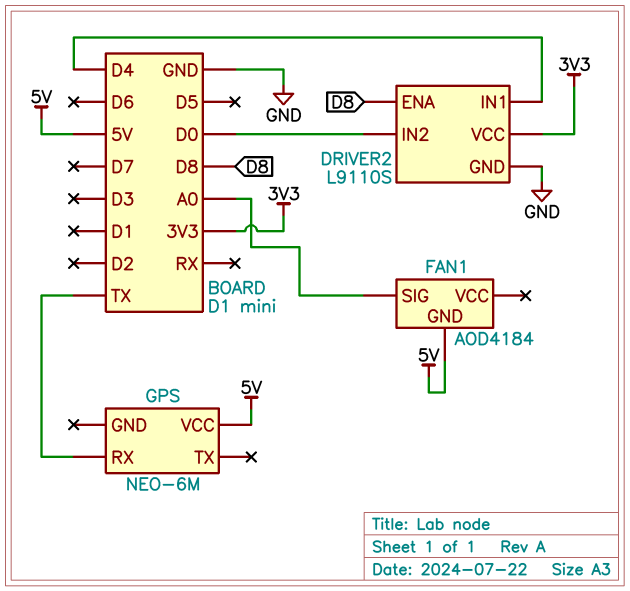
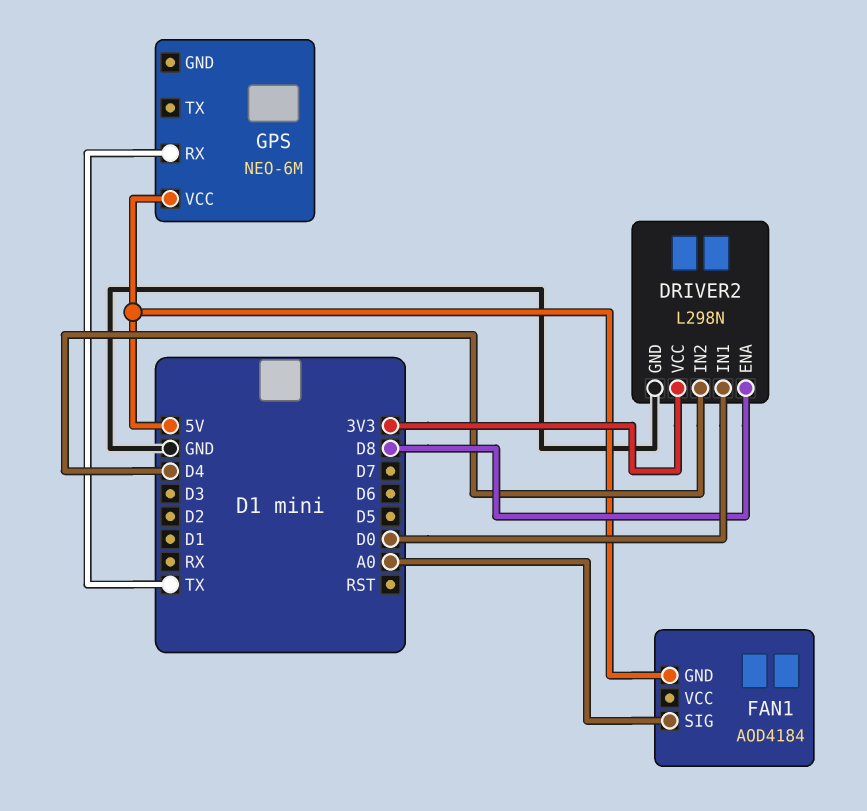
DRIVER2: L9110S -> L298N
DRIVER2 pin IN1: D4 -> D0
DRIVER2 pin IN2: D0 -> D4

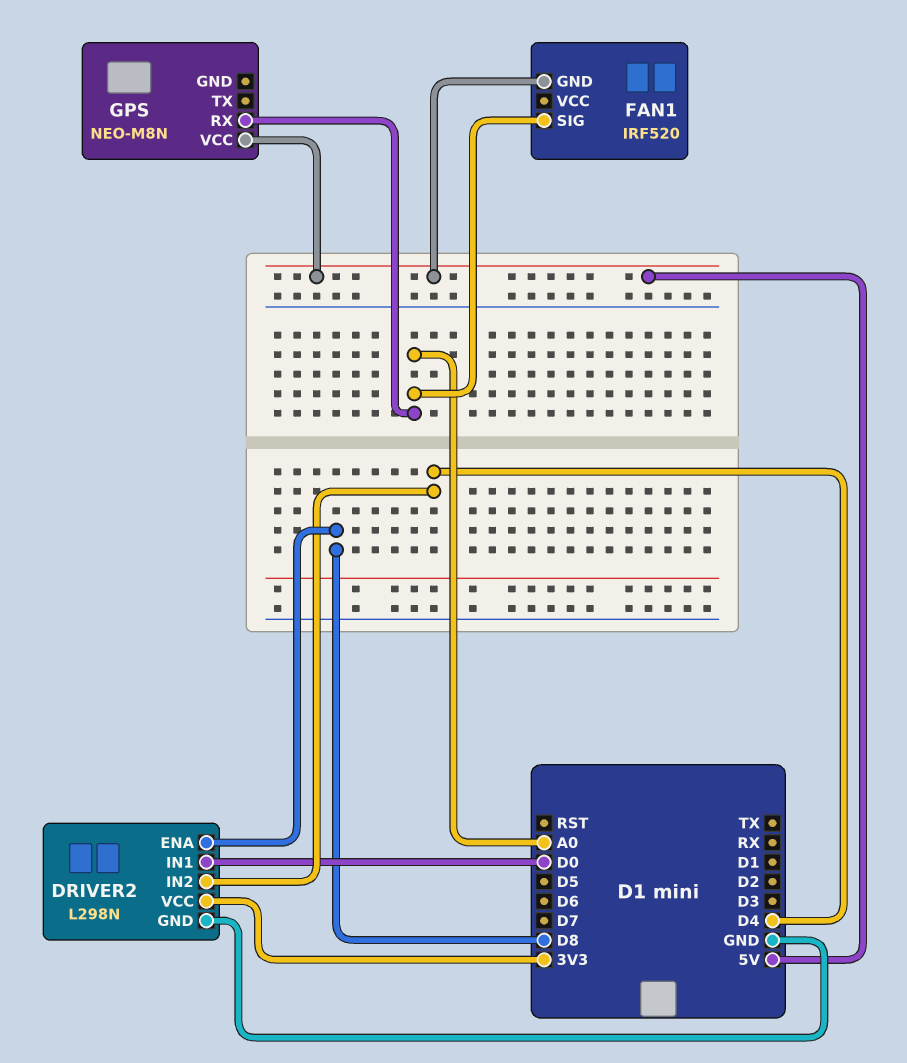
FAN1: AOD4184 -> IRF520
GPS: NEO-6M -> NEO-M8N
GPS pin RX: TX -> A0

